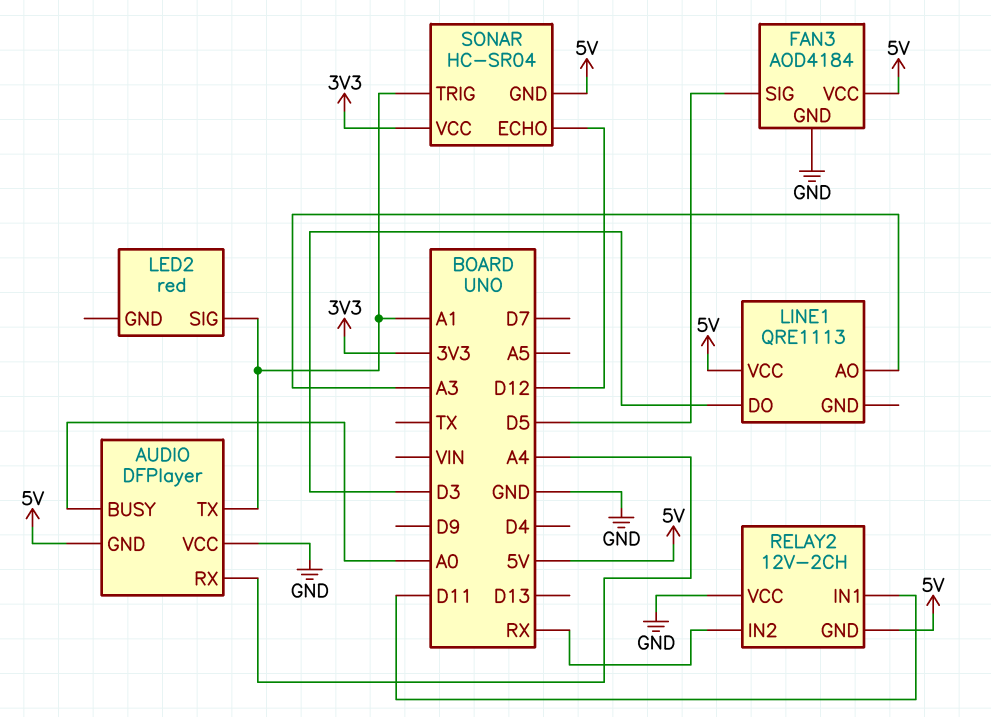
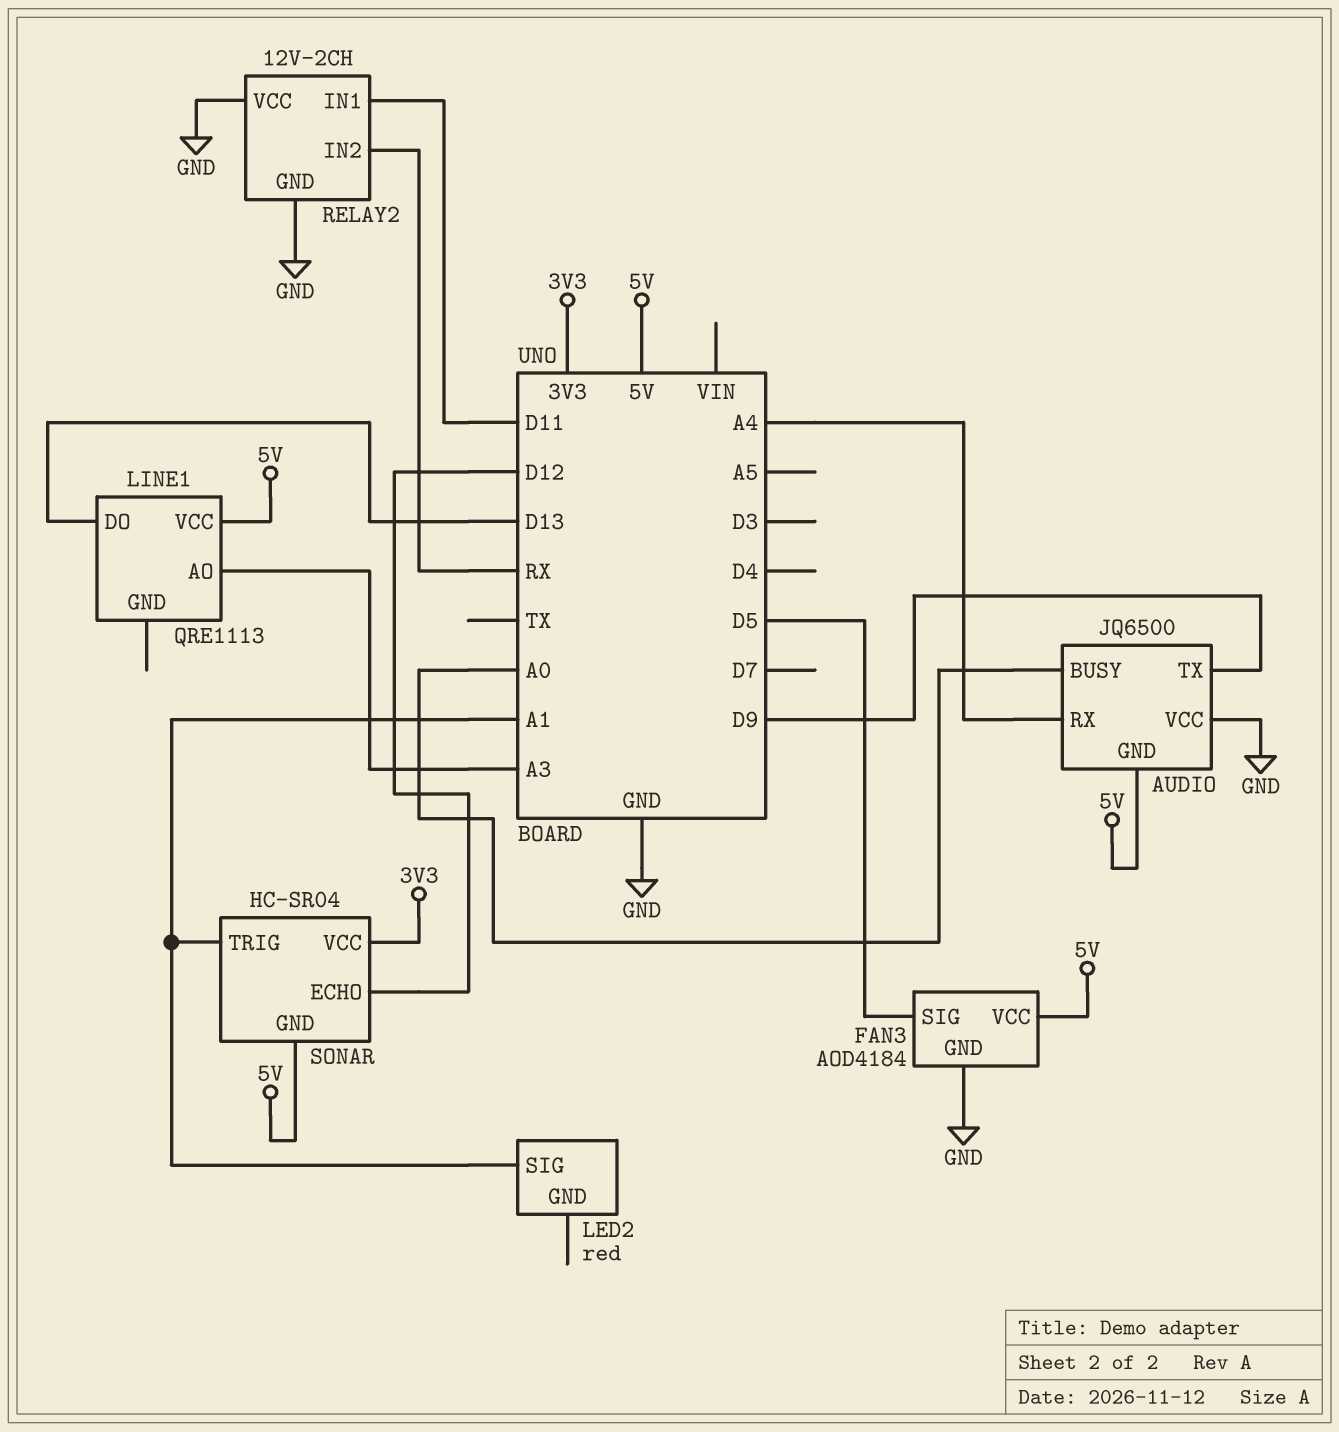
AUDIO: DFPlayer -> JQ6500
AUDIO pin TX: A1 -> D9
LINE1 pin DO: D3 -> D13
RELAY2 pin GND: 5V -> GND

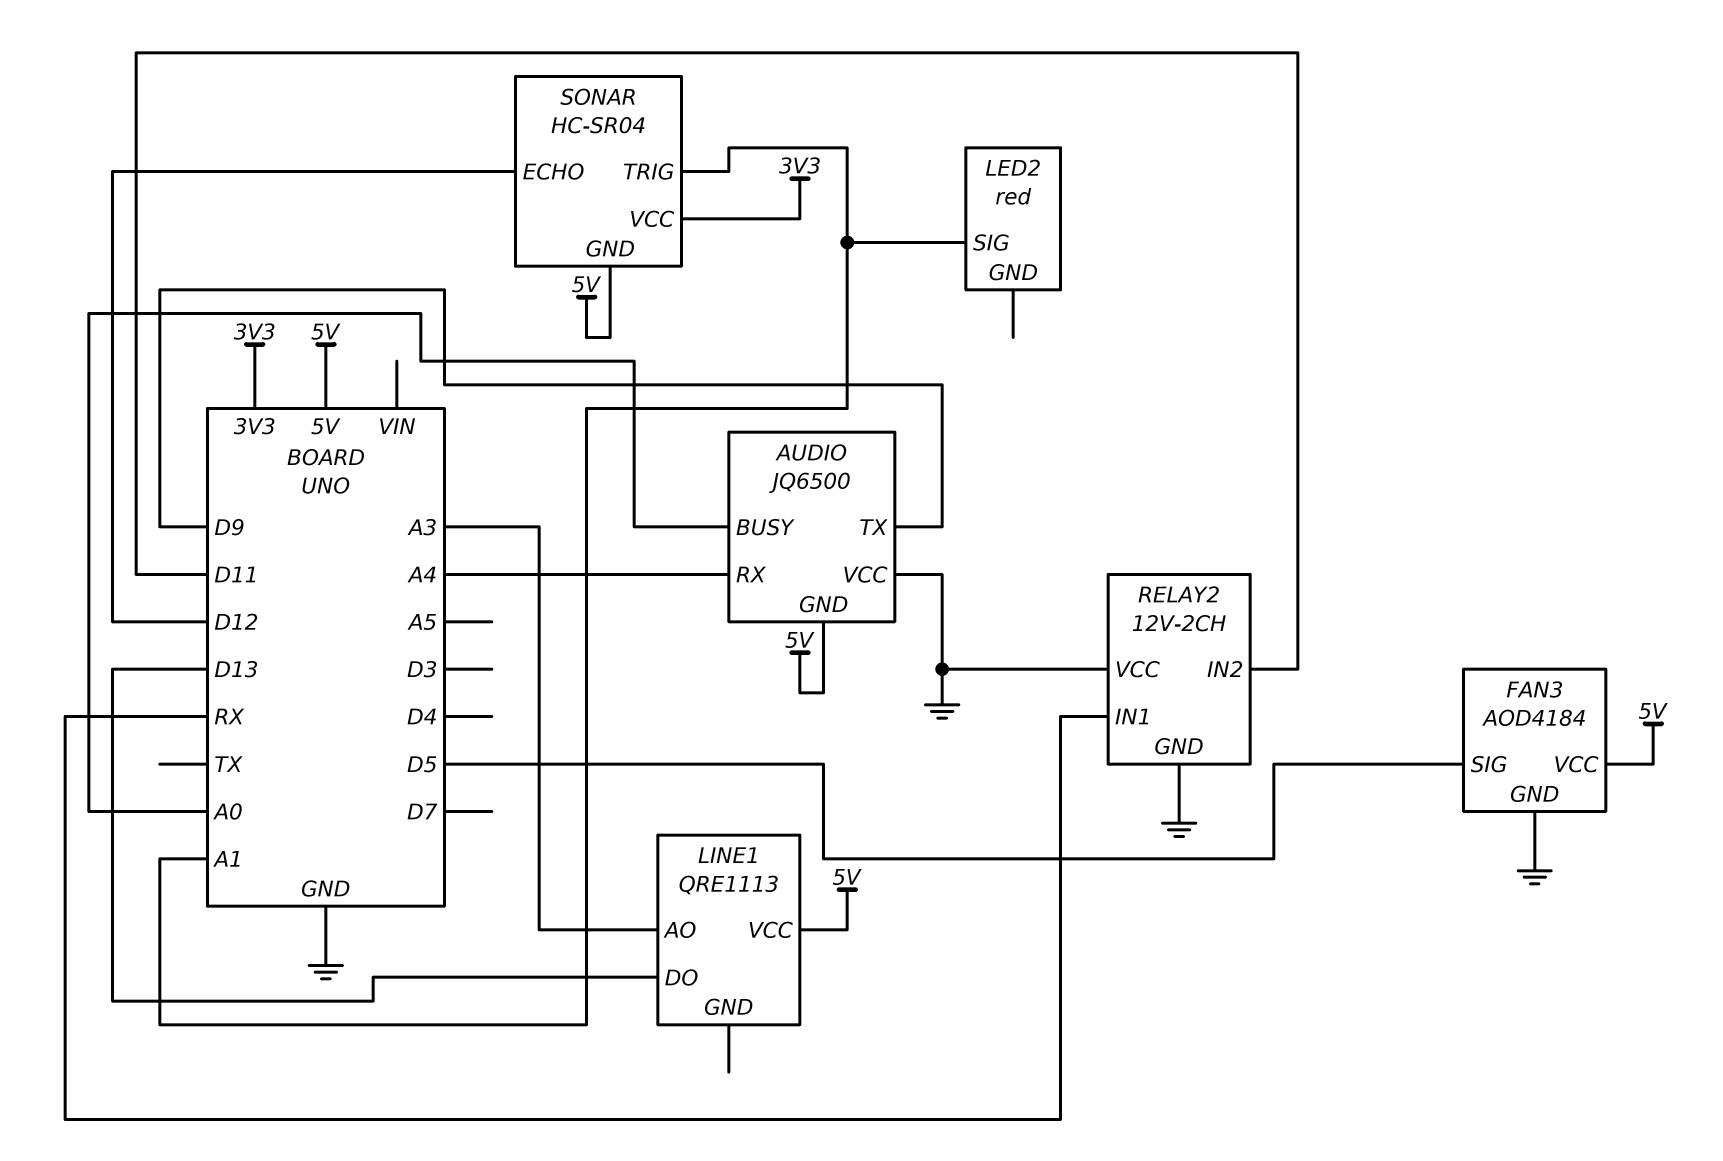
RELAY2 pin IN1: D11 -> RX
RELAY2 pin IN2: RX -> D11

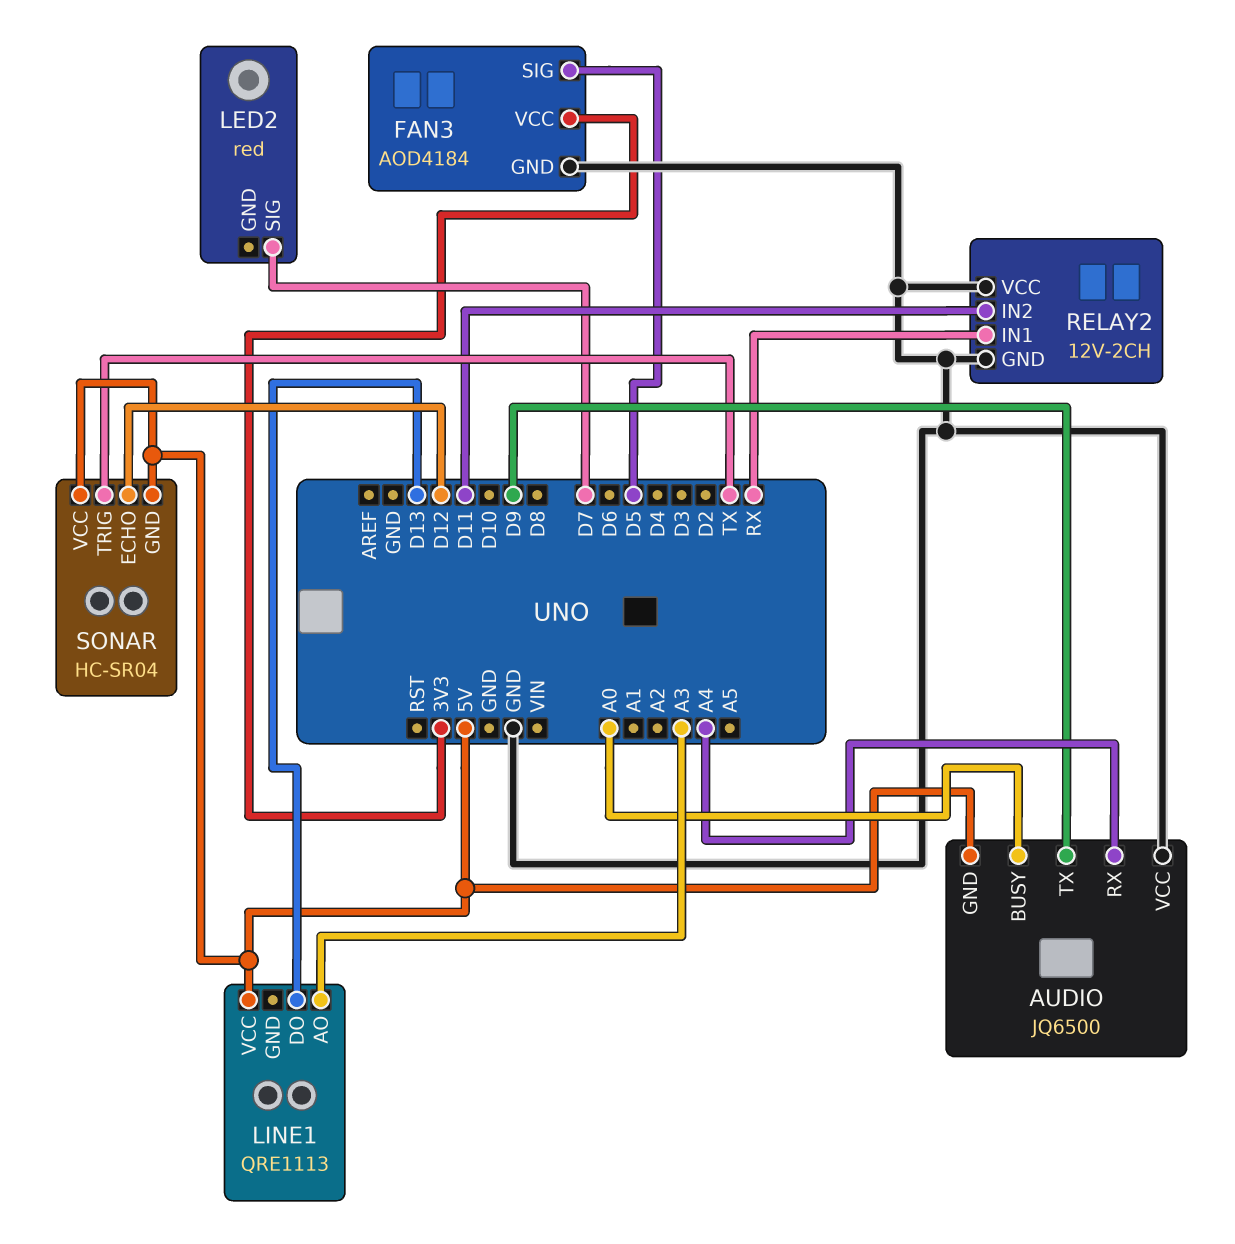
FAN3 pin VCC: 5V -> 3V3
LED2 pin SIG: A1 -> D7
SONAR pin TRIG: A1 -> TX
SONAR pin VCC: 3V3 -> 5V

